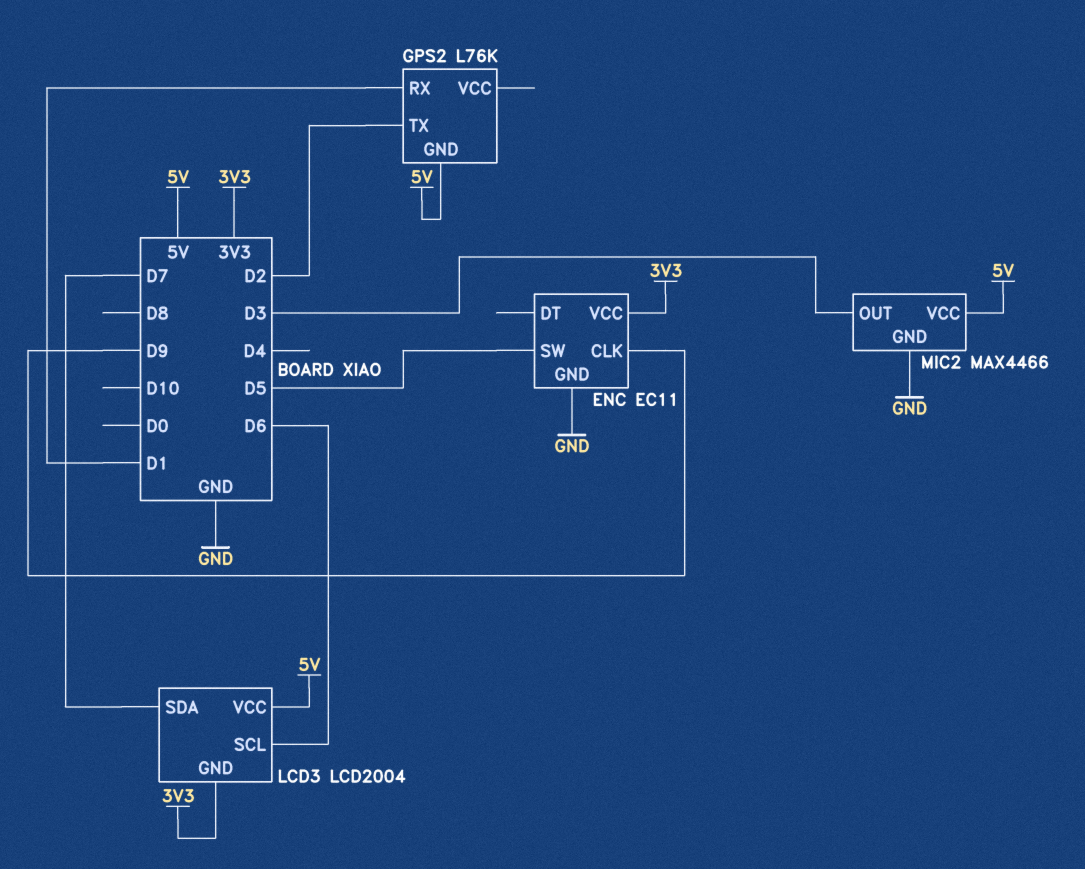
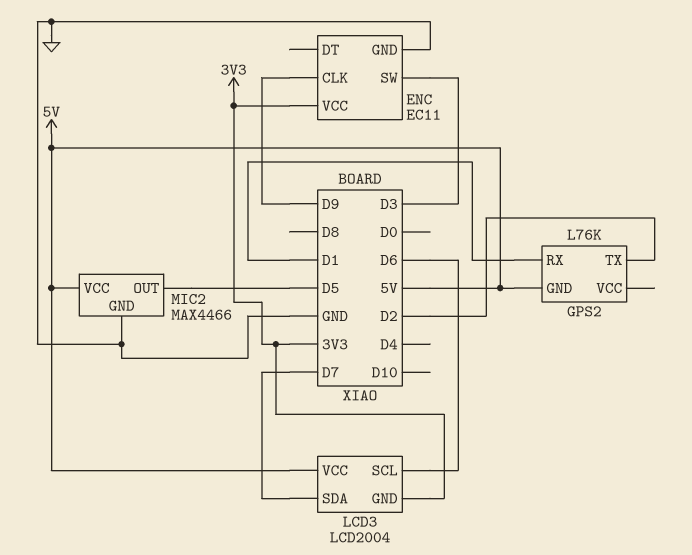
ENC pin SW: D5 -> D3
MIC2 pin OUT: D3 -> D5

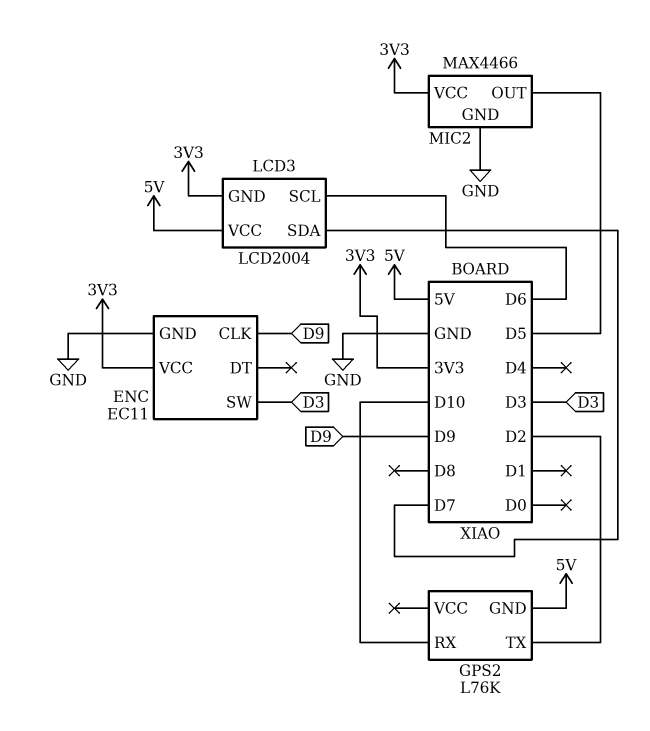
GPS2 pin RX: D1 -> D10
MIC2 pin VCC: 5V -> 3V3

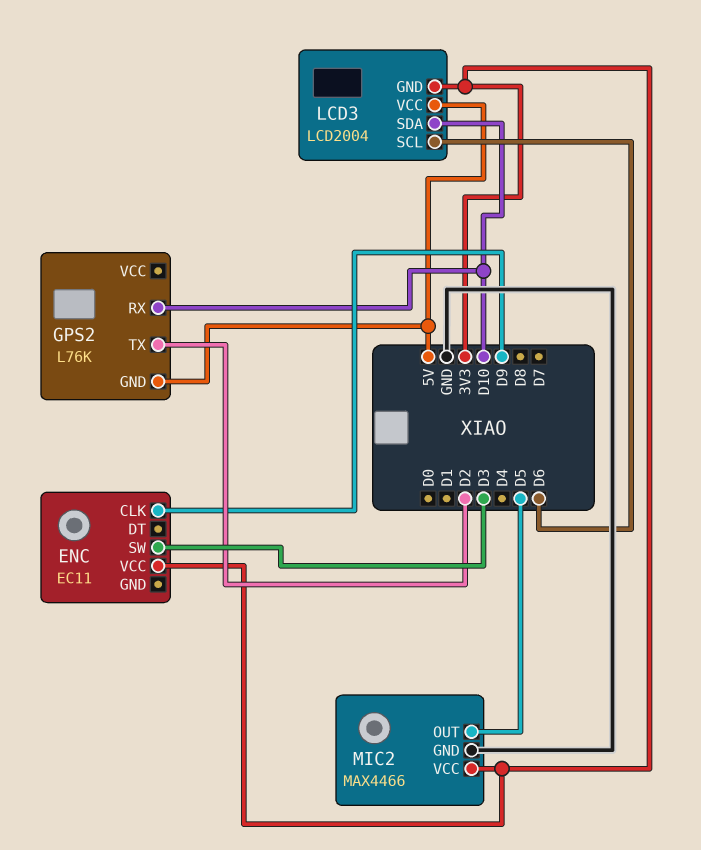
ENC pin GND: GND -> none
LCD3 pin SDA: D7 -> D10

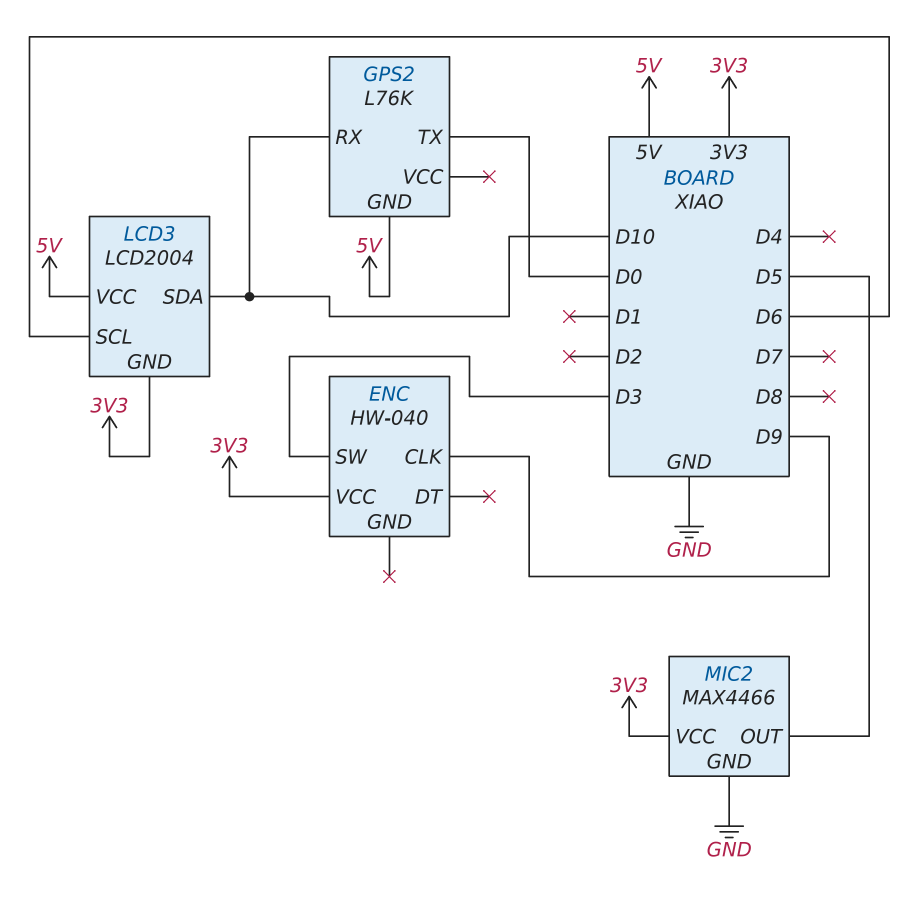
ENC: EC11 -> HW-040
GPS2 pin TX: D2 -> D0

